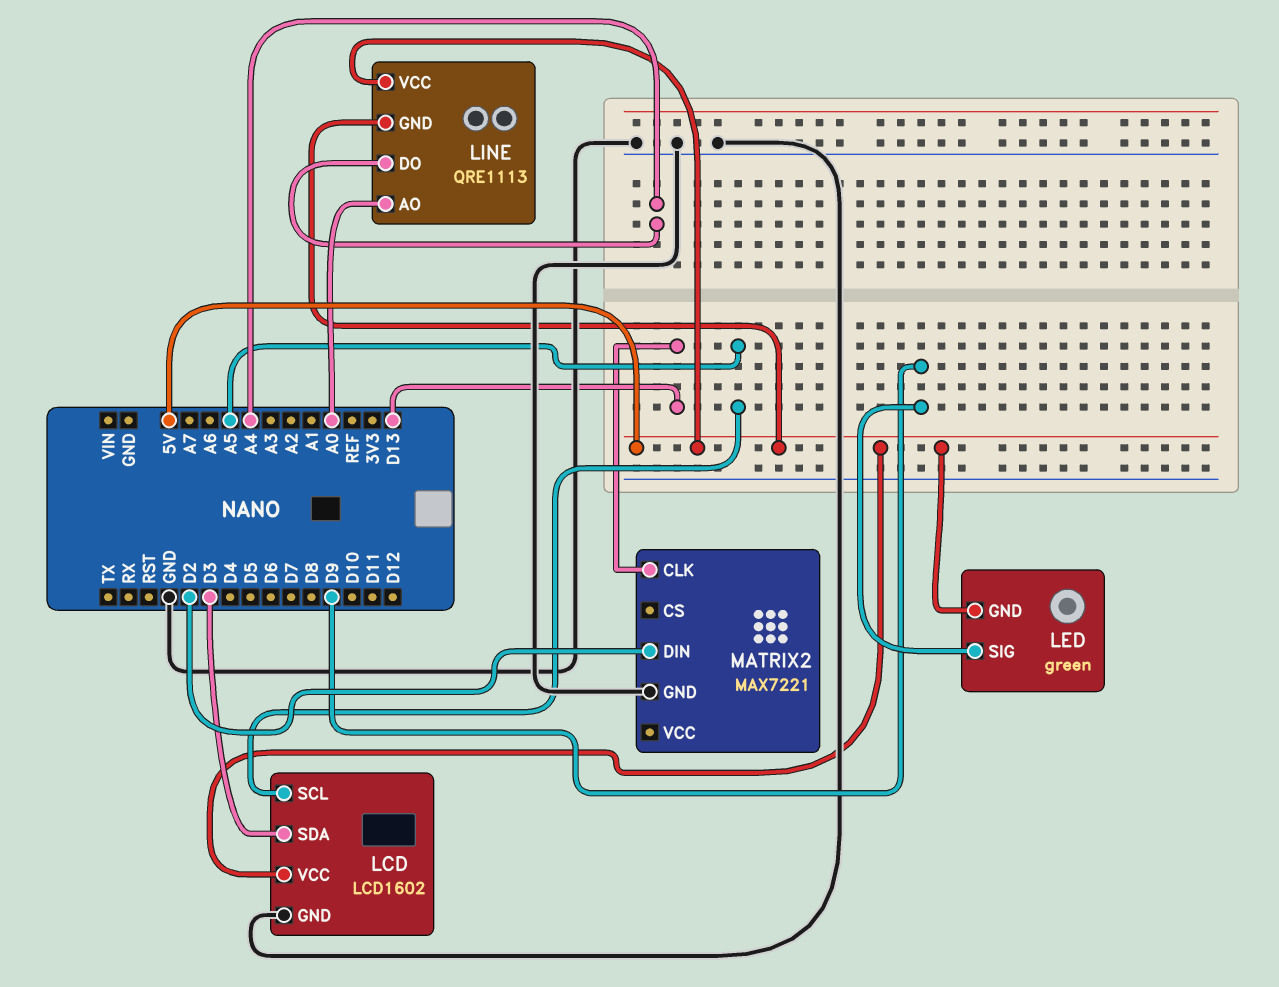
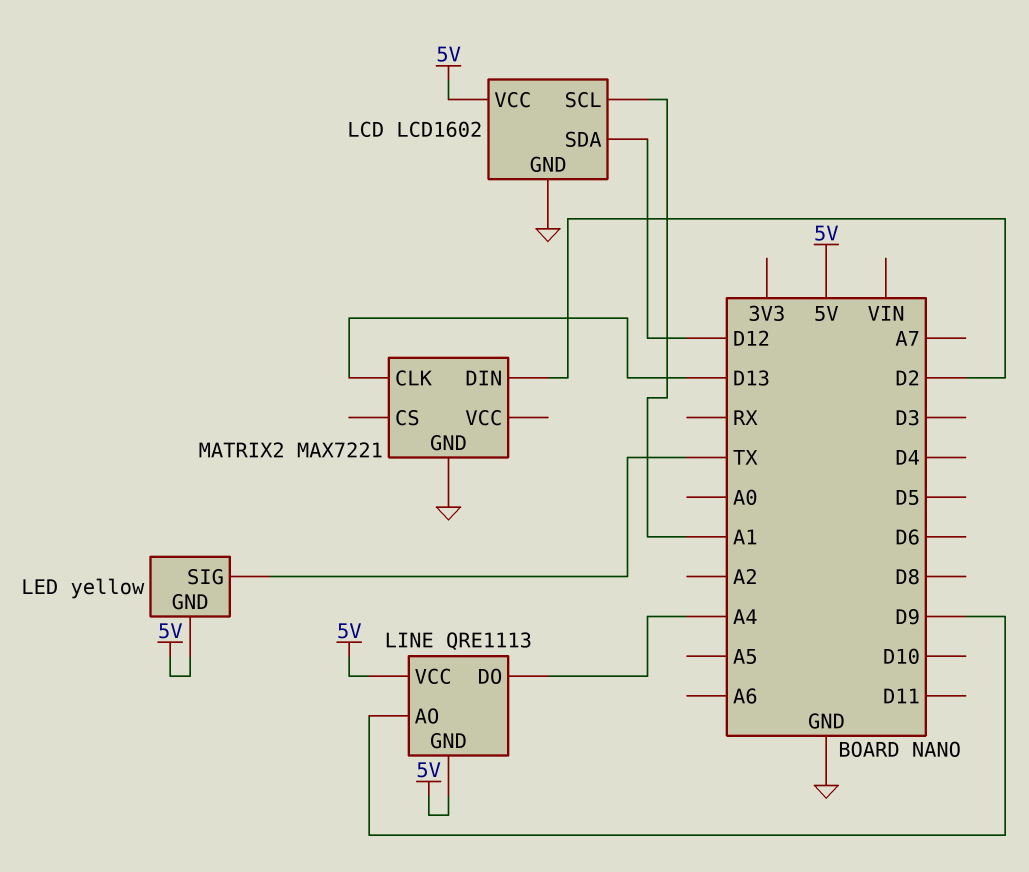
LCD pin SCL: A5 -> A1
LCD pin SDA: D3 -> D12
LED: green -> yellow
LED pin SIG: D9 -> TX
LINE pin AO: A0 -> D9

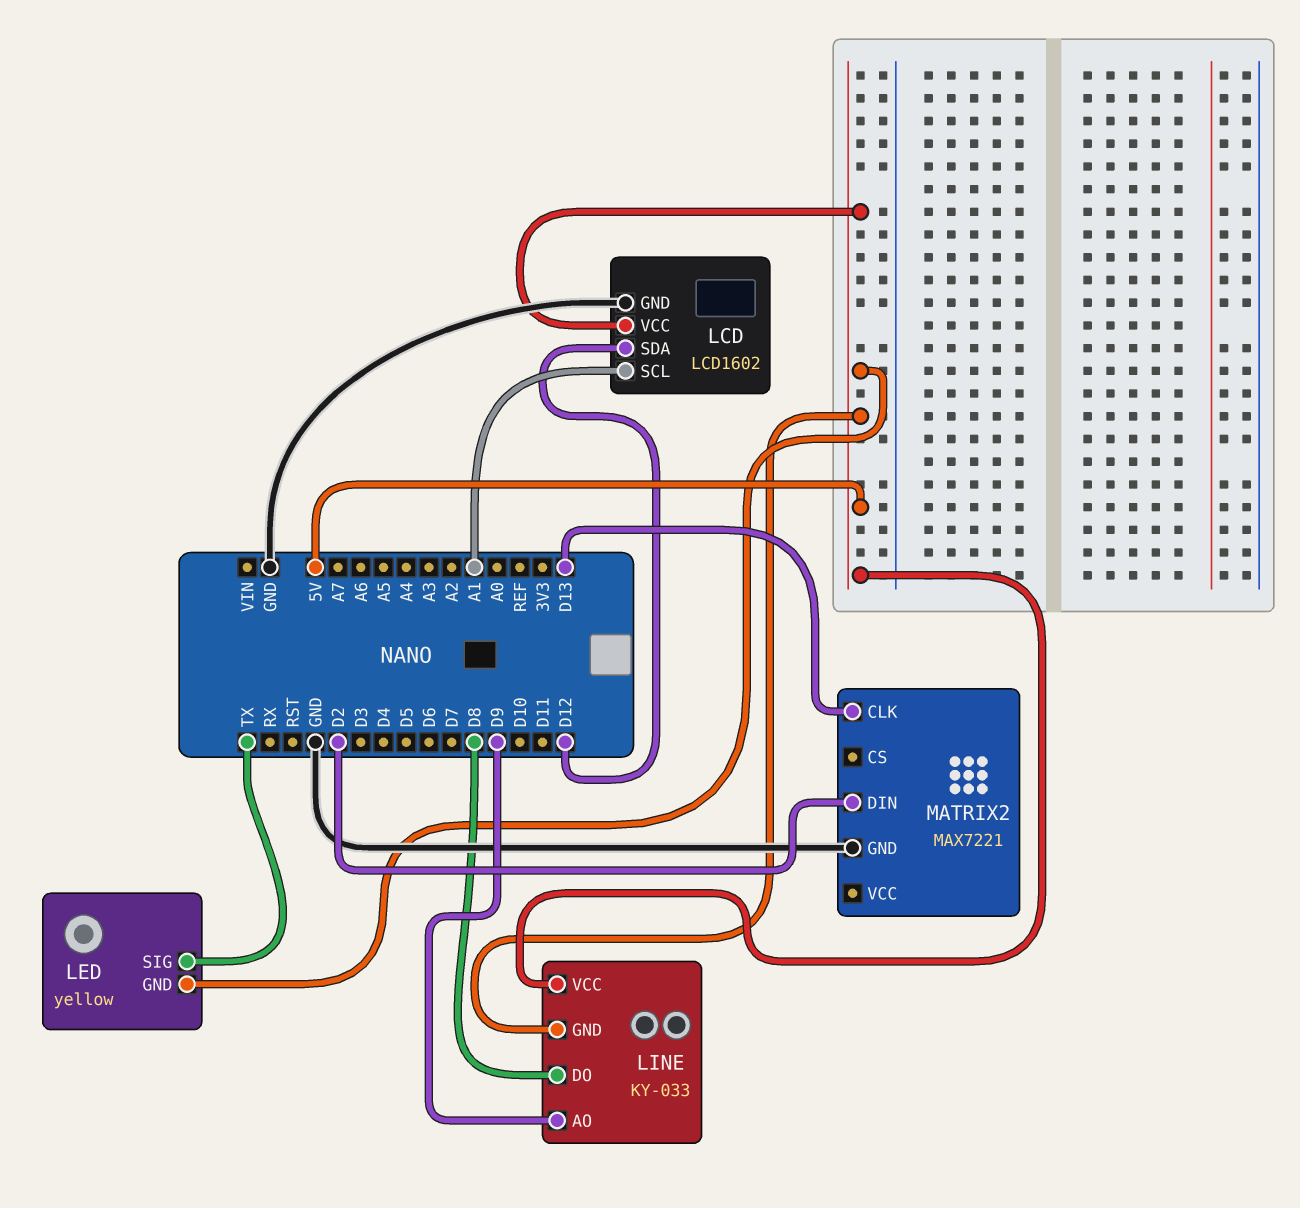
LINE: QRE1113 -> KY-033
LINE pin DO: A4 -> D8

